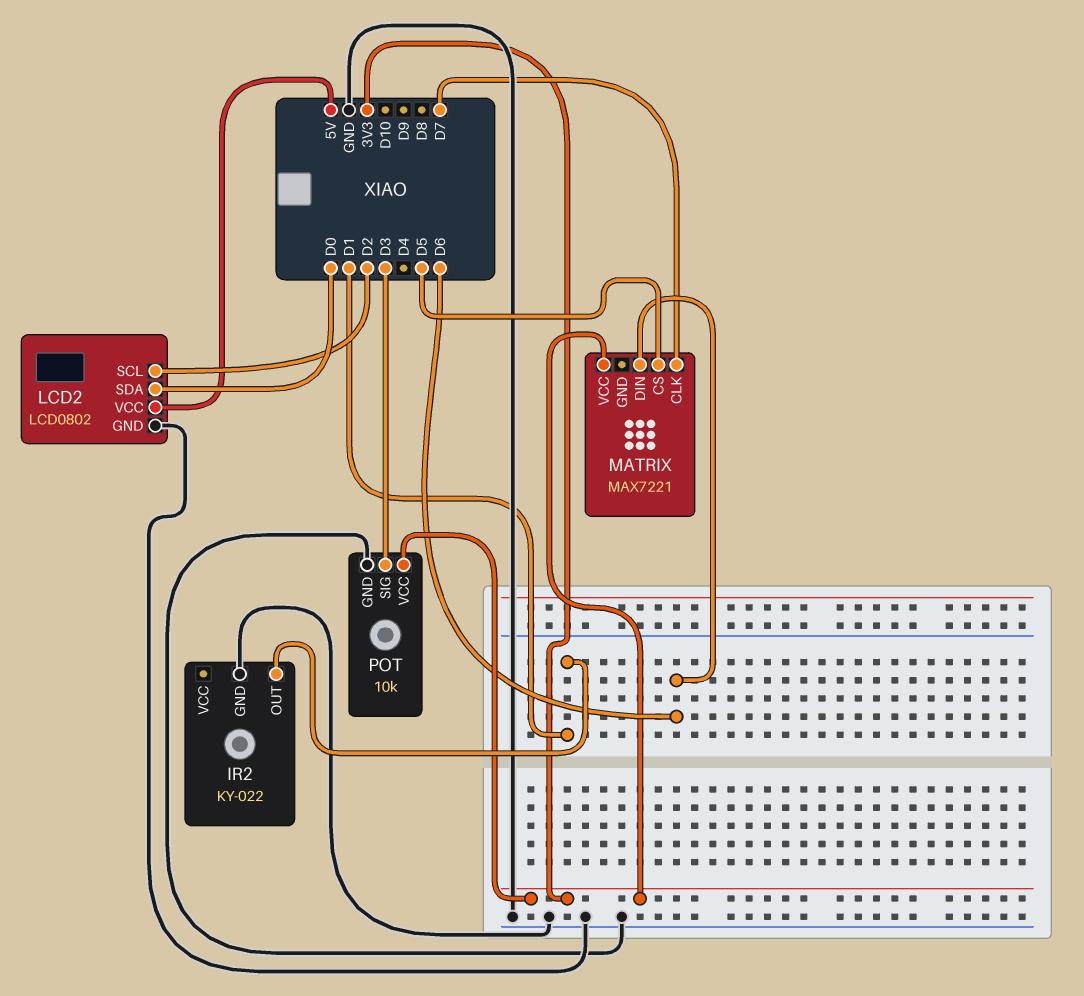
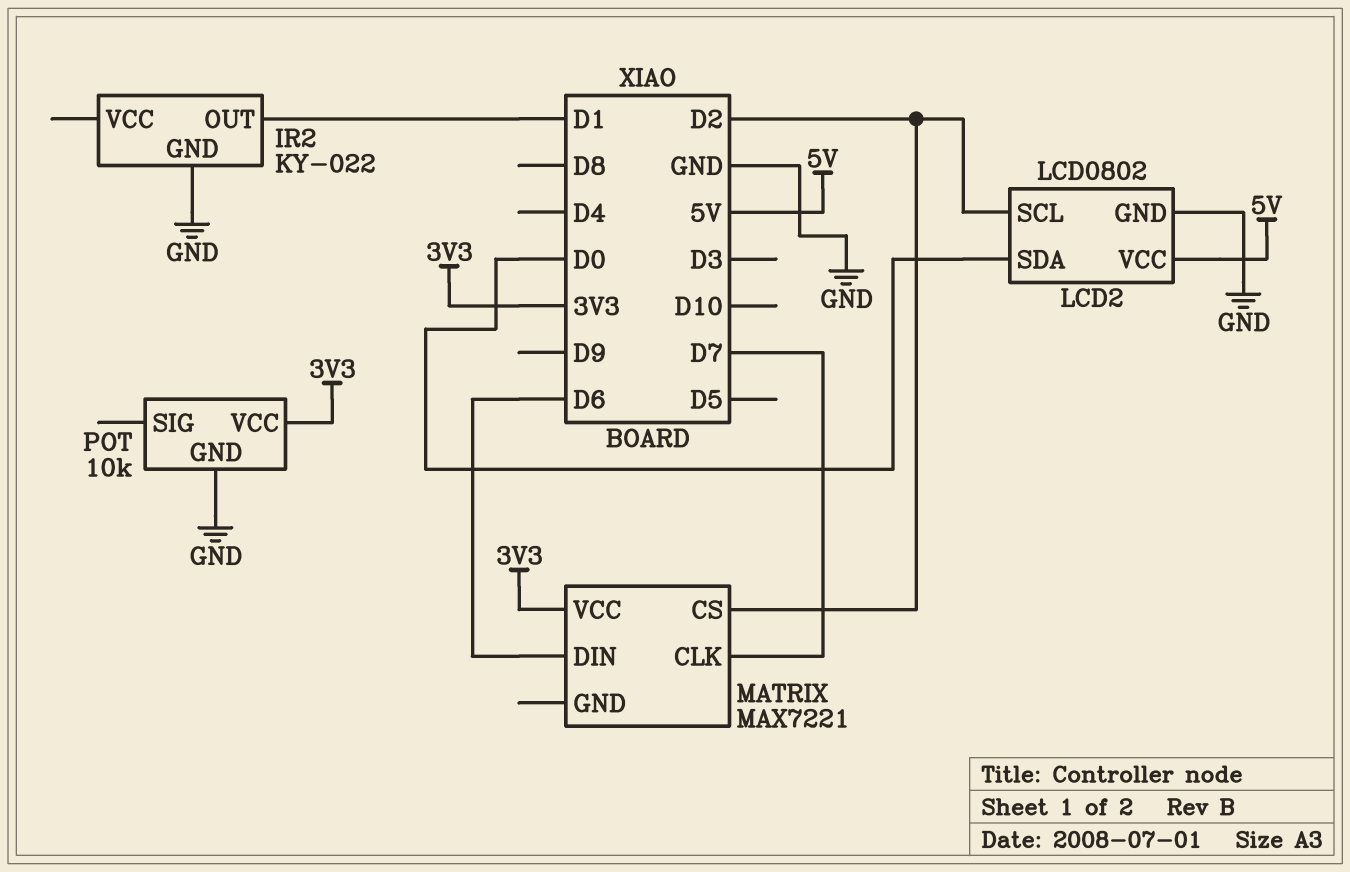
MATRIX pin CS: D5 -> D2
POT pin SIG: D3 -> none

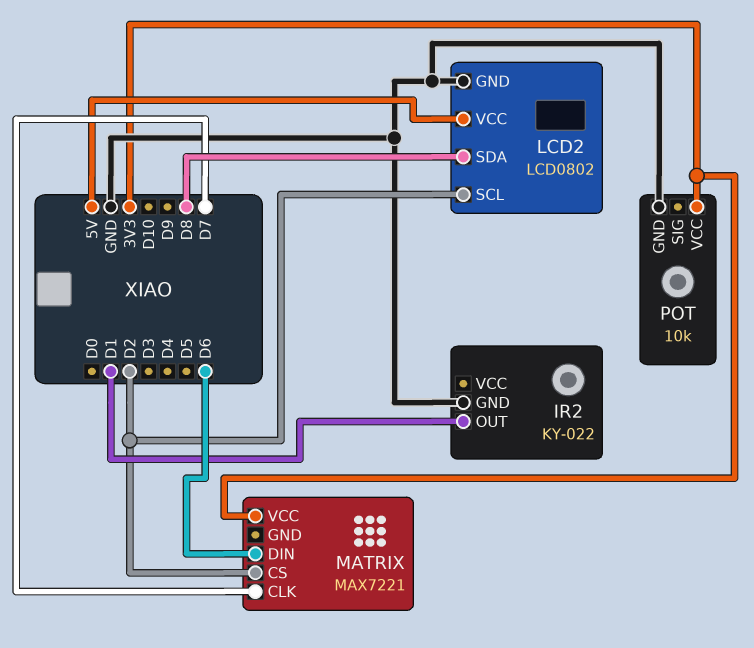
LCD2 pin SDA: D0 -> D8

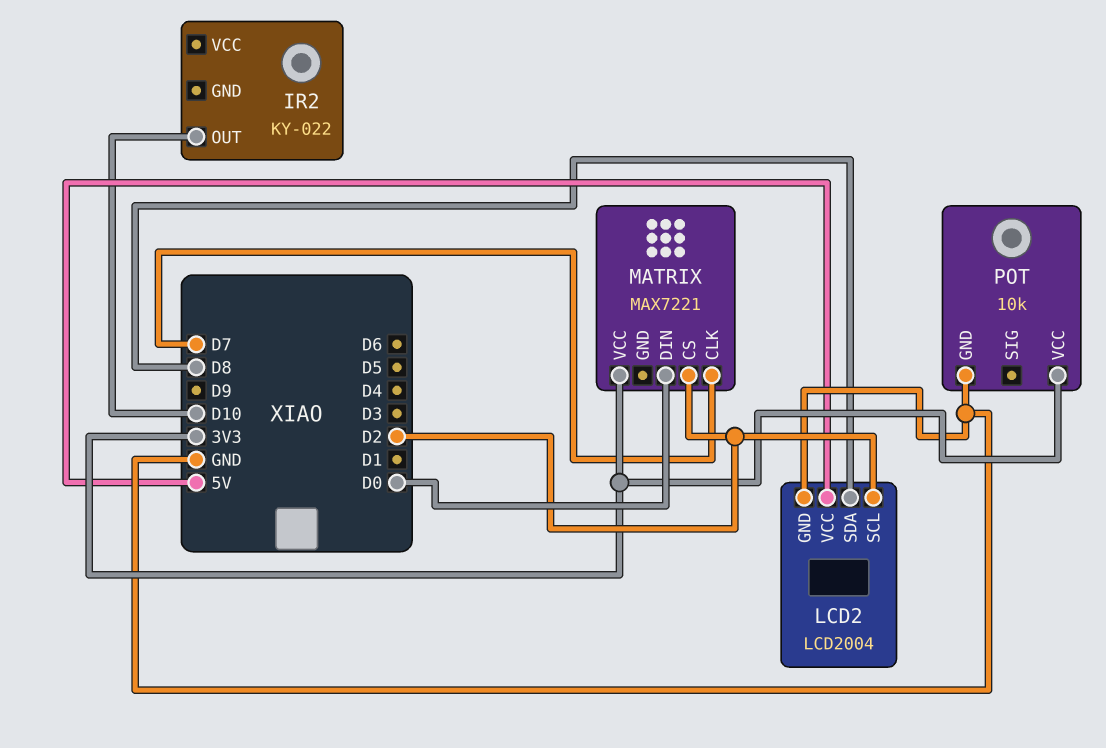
IR2 pin GND: GND -> none
IR2 pin OUT: D1 -> D10
LCD2: LCD0802 -> LCD2004
MATRIX pin DIN: D6 -> D0

